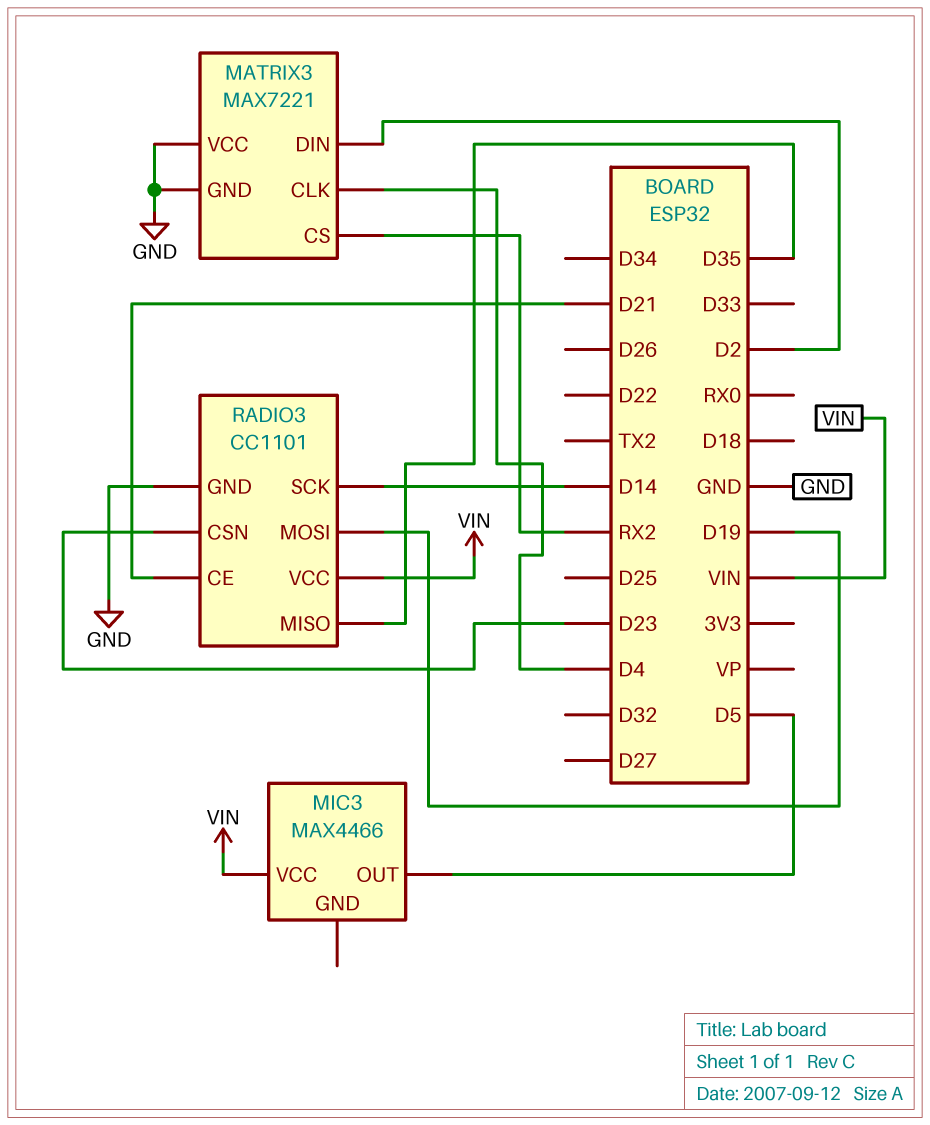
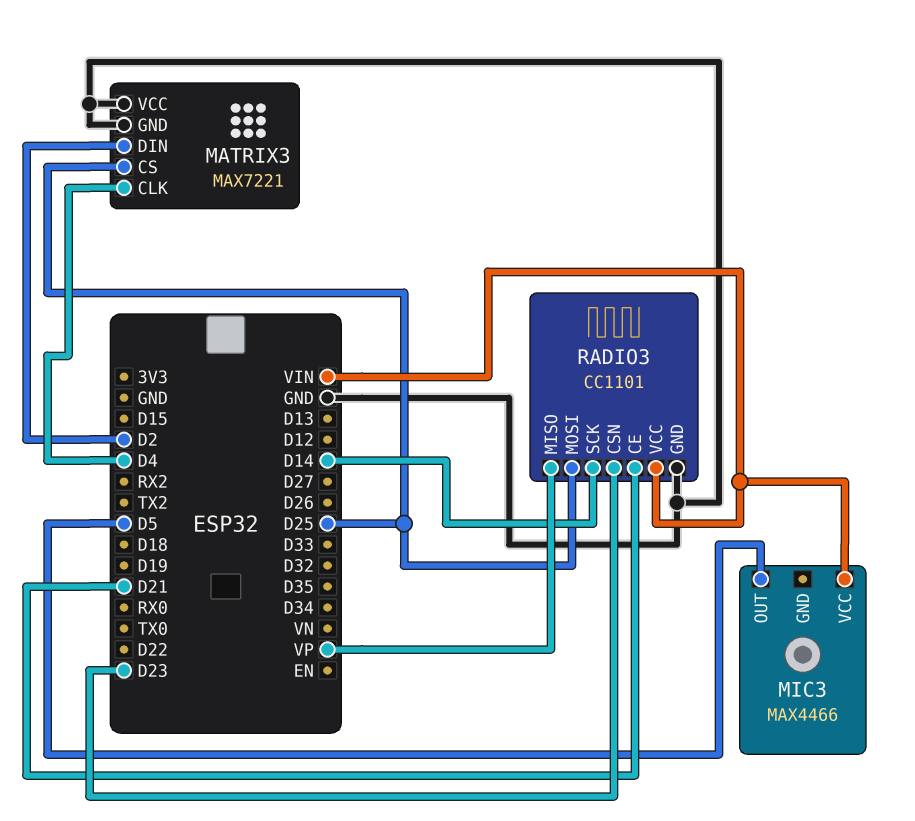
MATRIX3 pin CS: RX2 -> D25
RADIO3 pin MISO: D35 -> VP
RADIO3 pin MOSI: D19 -> D25

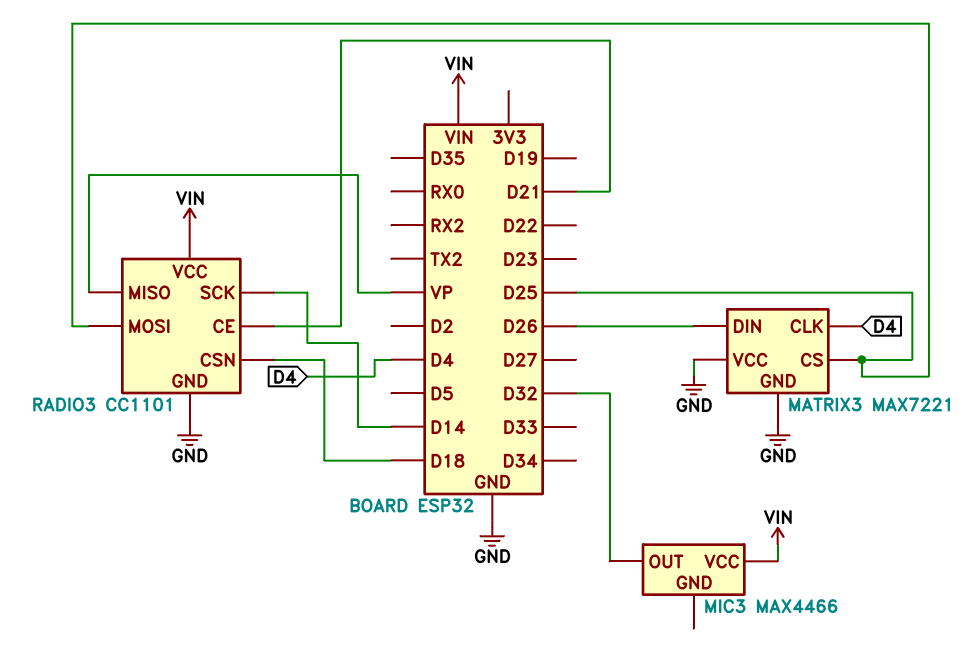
MATRIX3 pin DIN: D2 -> D26
MIC3 pin OUT: D5 -> D32
RADIO3 pin CSN: D23 -> D18

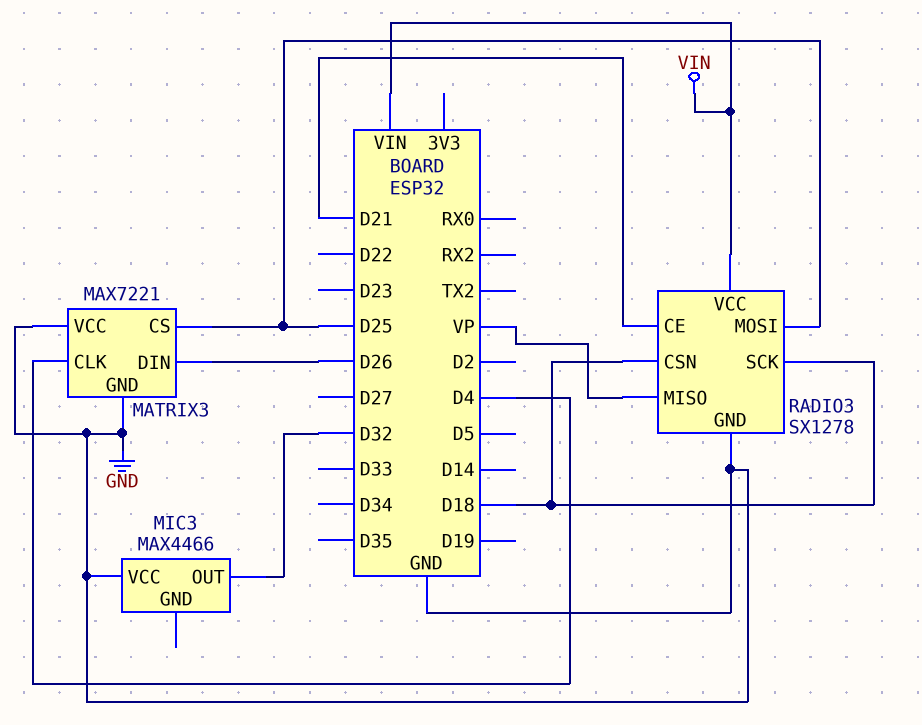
MIC3 pin VCC: VIN -> GND
RADIO3: CC1101 -> SX1278
RADIO3 pin SCK: D14 -> D18

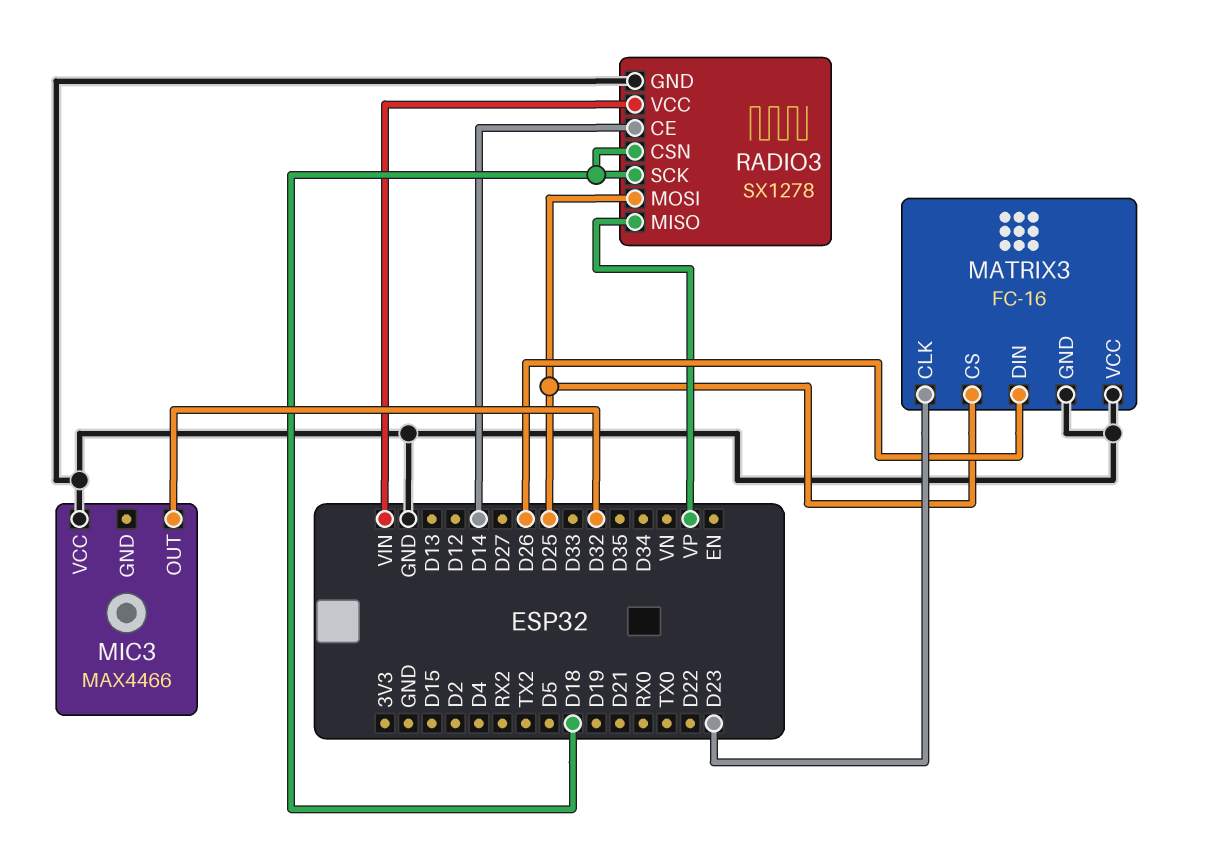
MATRIX3: MAX7221 -> FC-16
MATRIX3 pin CLK: D4 -> D23
RADIO3 pin CE: D21 -> D14

